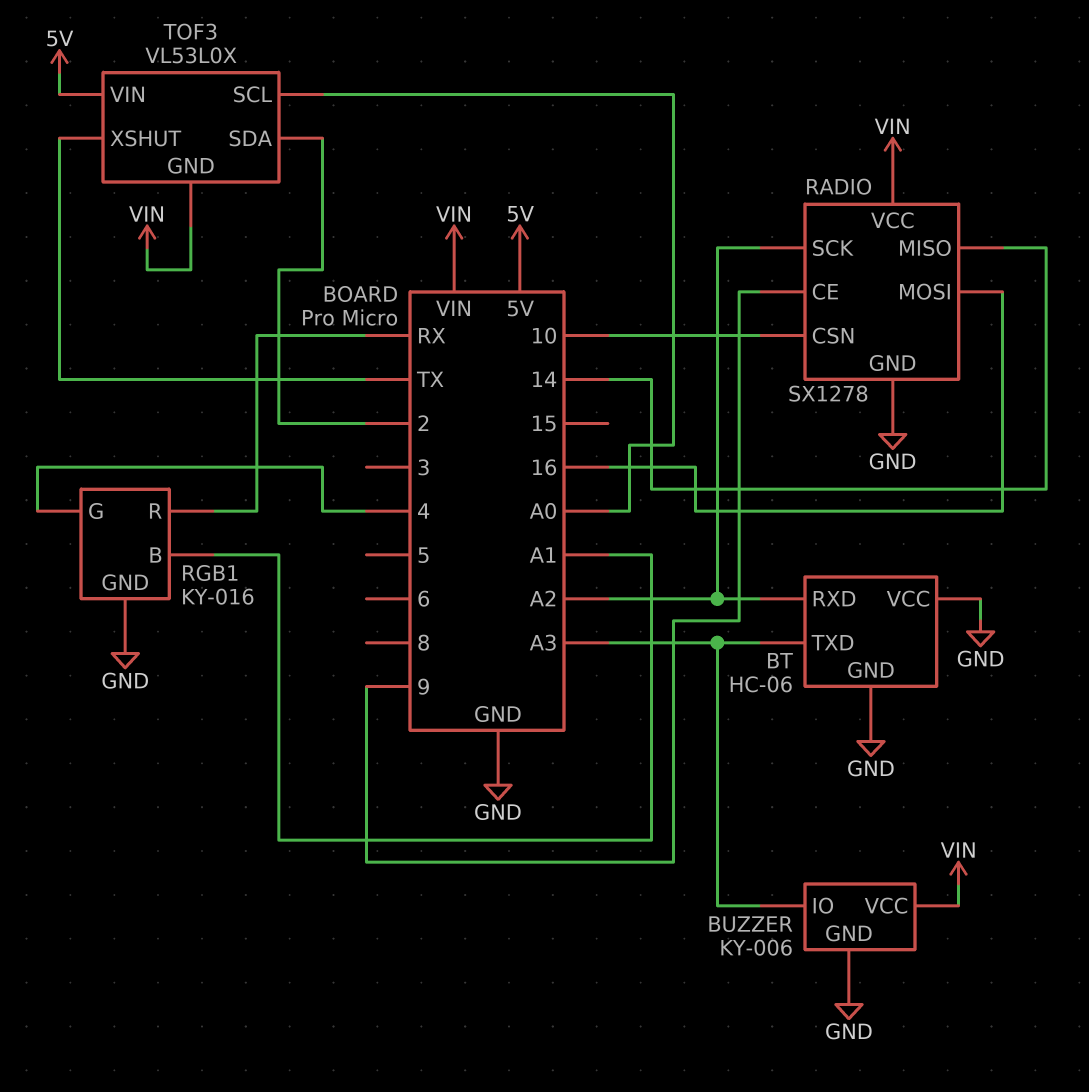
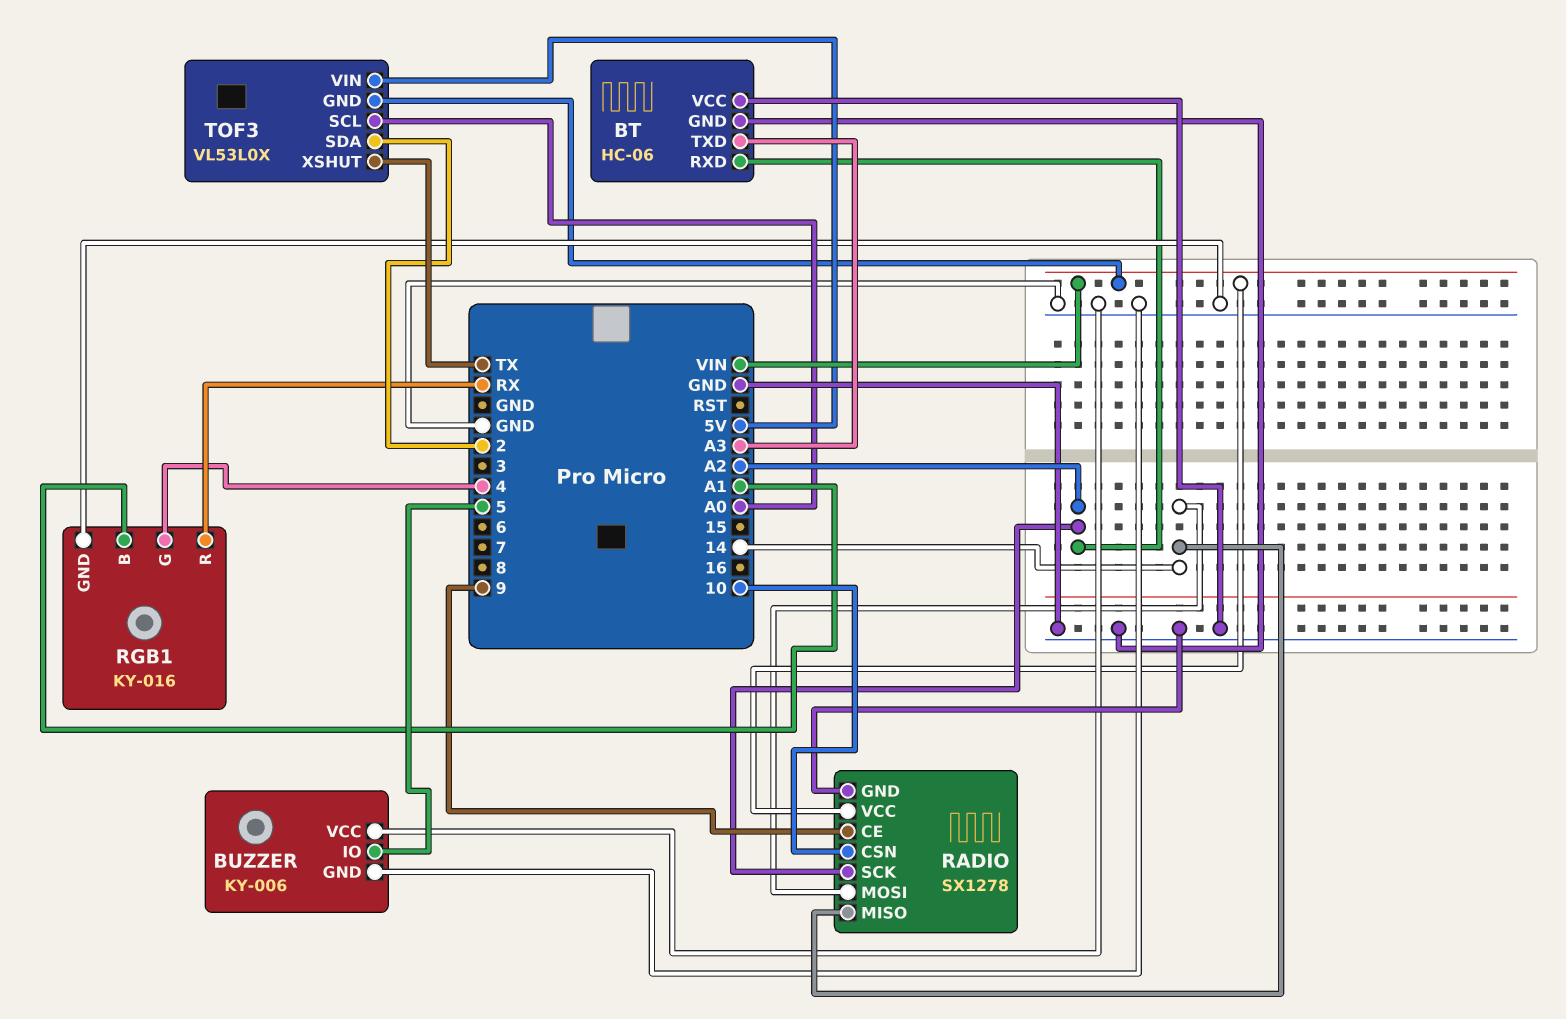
BUZZER pin IO: A3 -> 5
BUZZER pin VCC: VIN -> GND
RADIO pin MOSI: 16 -> 14

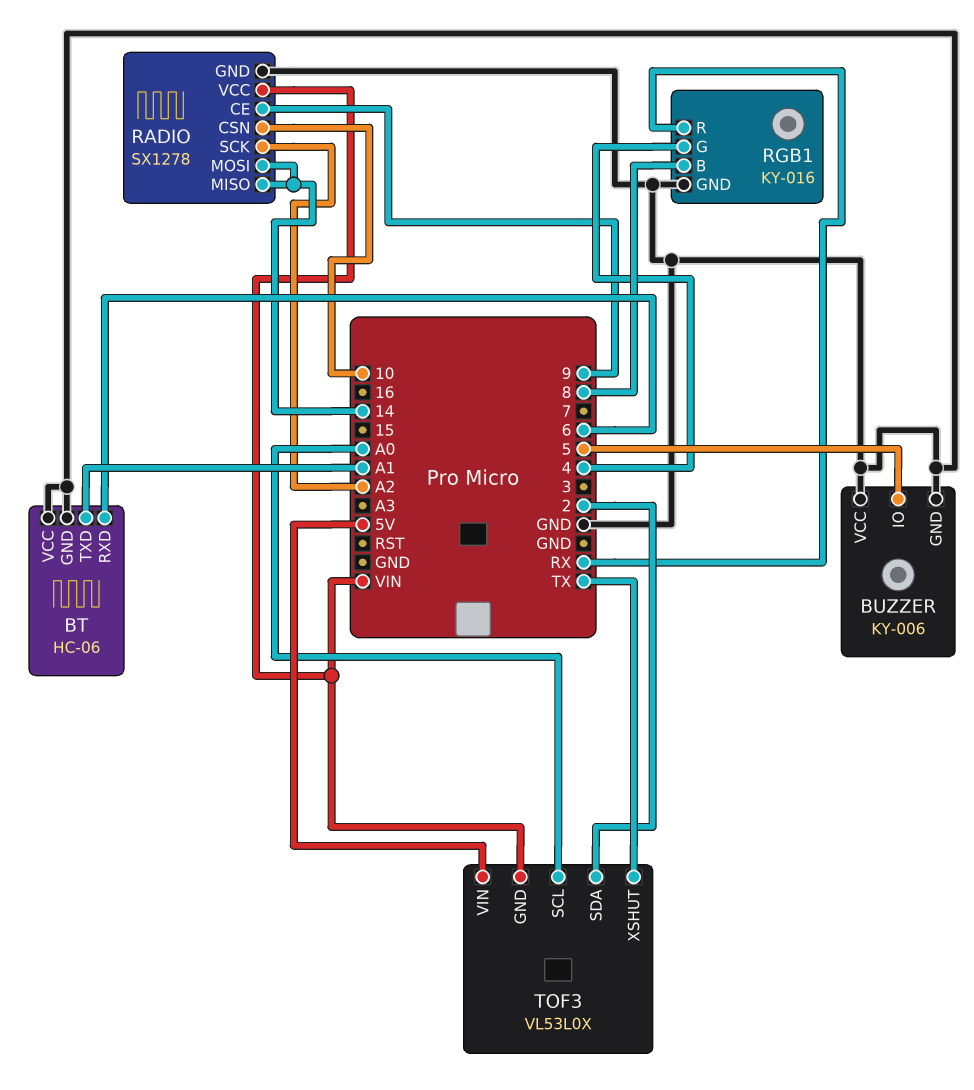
BT pin RXD: A2 -> 6
BT pin TXD: A3 -> A1
RGB1 pin B: A1 -> 8

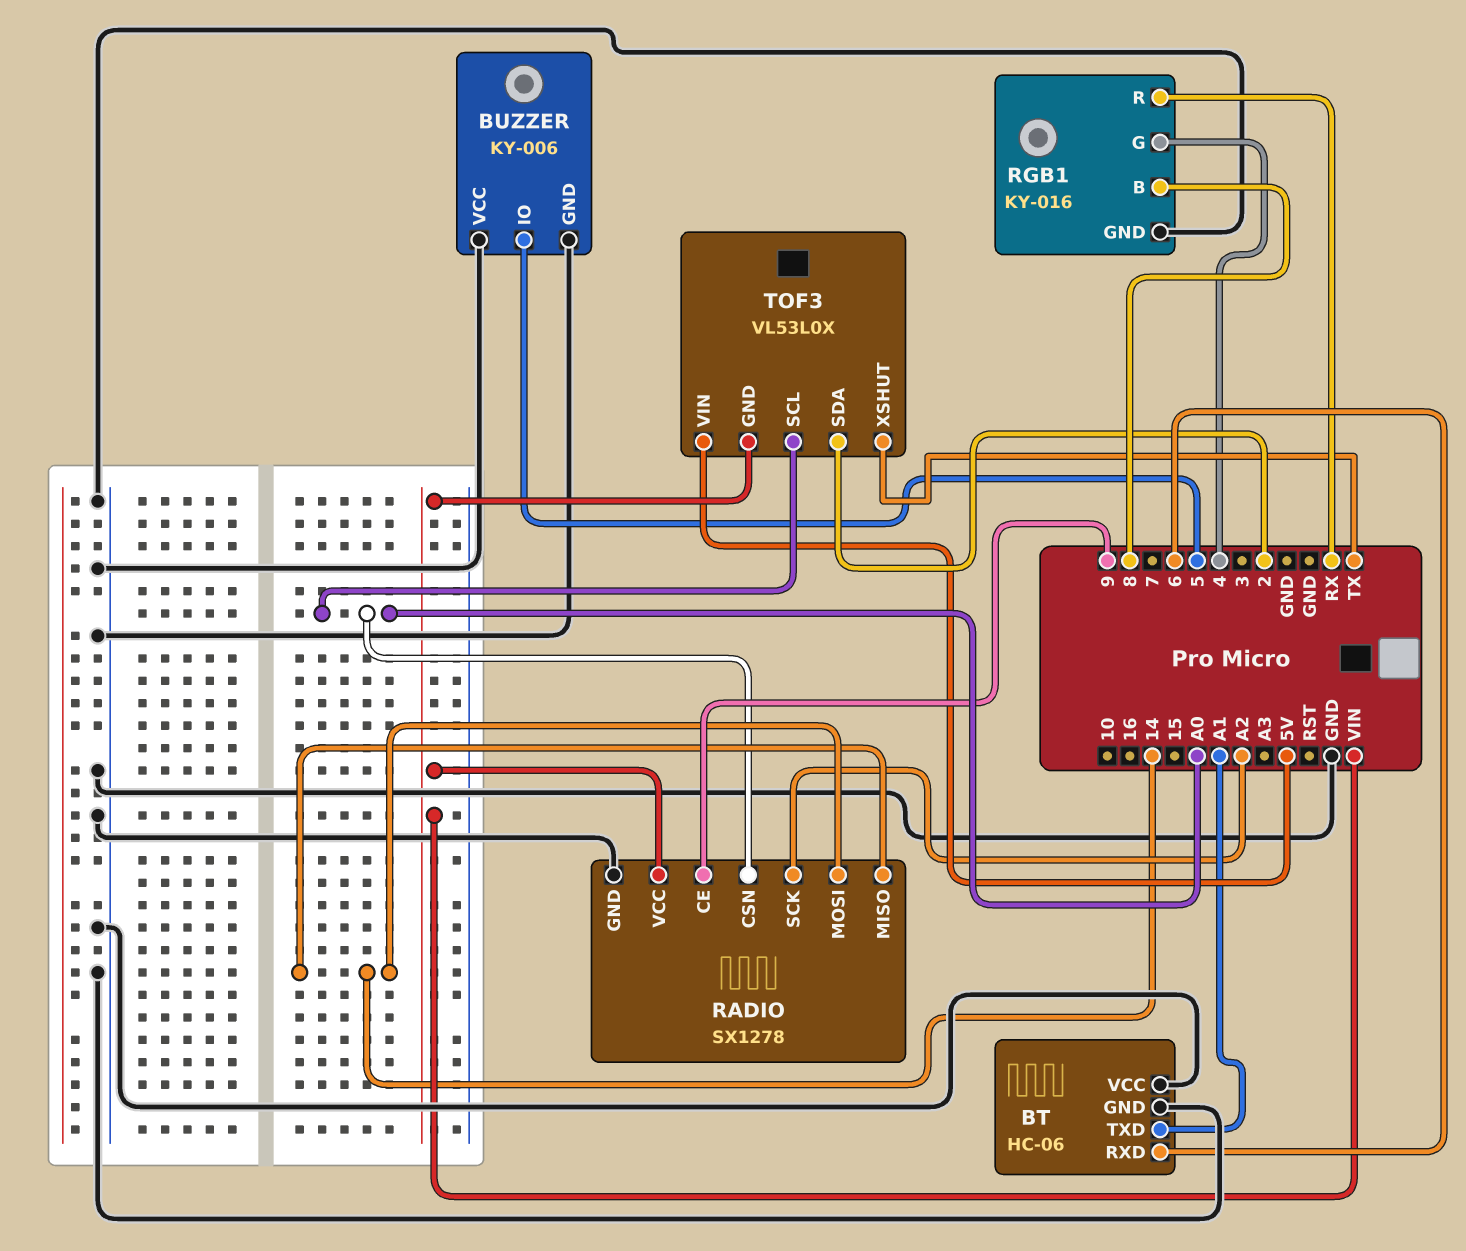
RADIO pin CSN: 10 -> A0

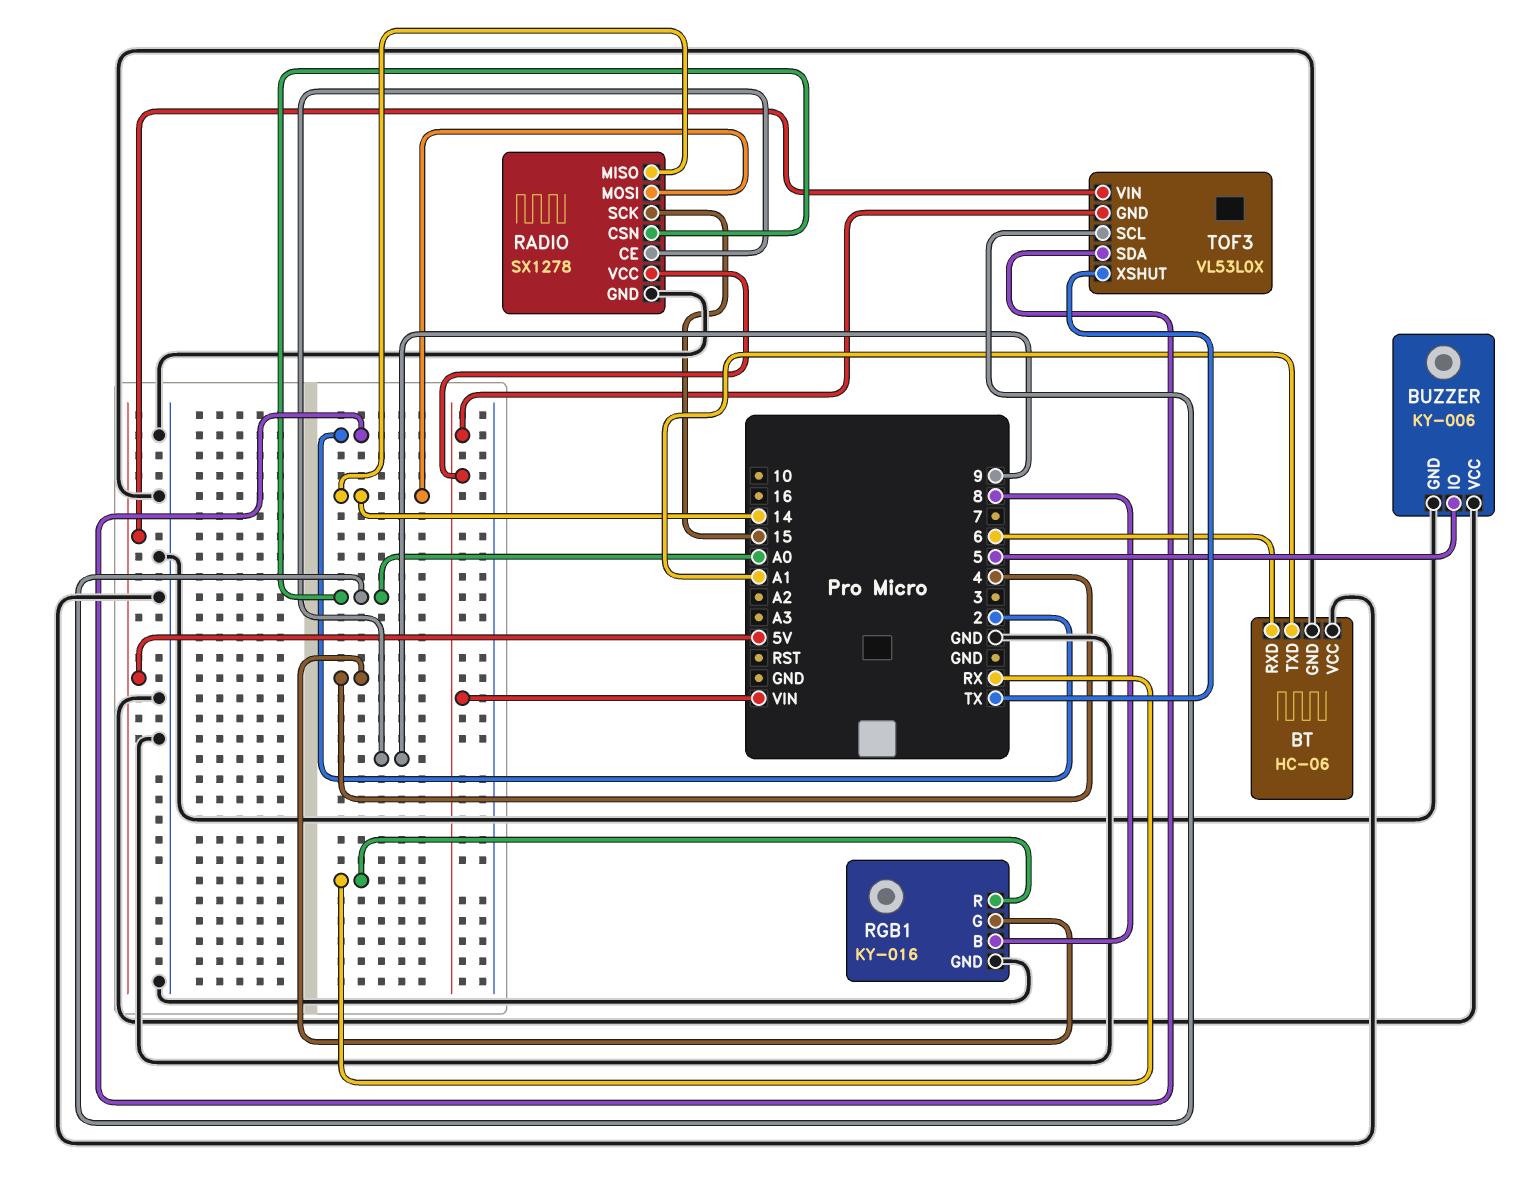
RADIO pin SCK: A2 -> 15

